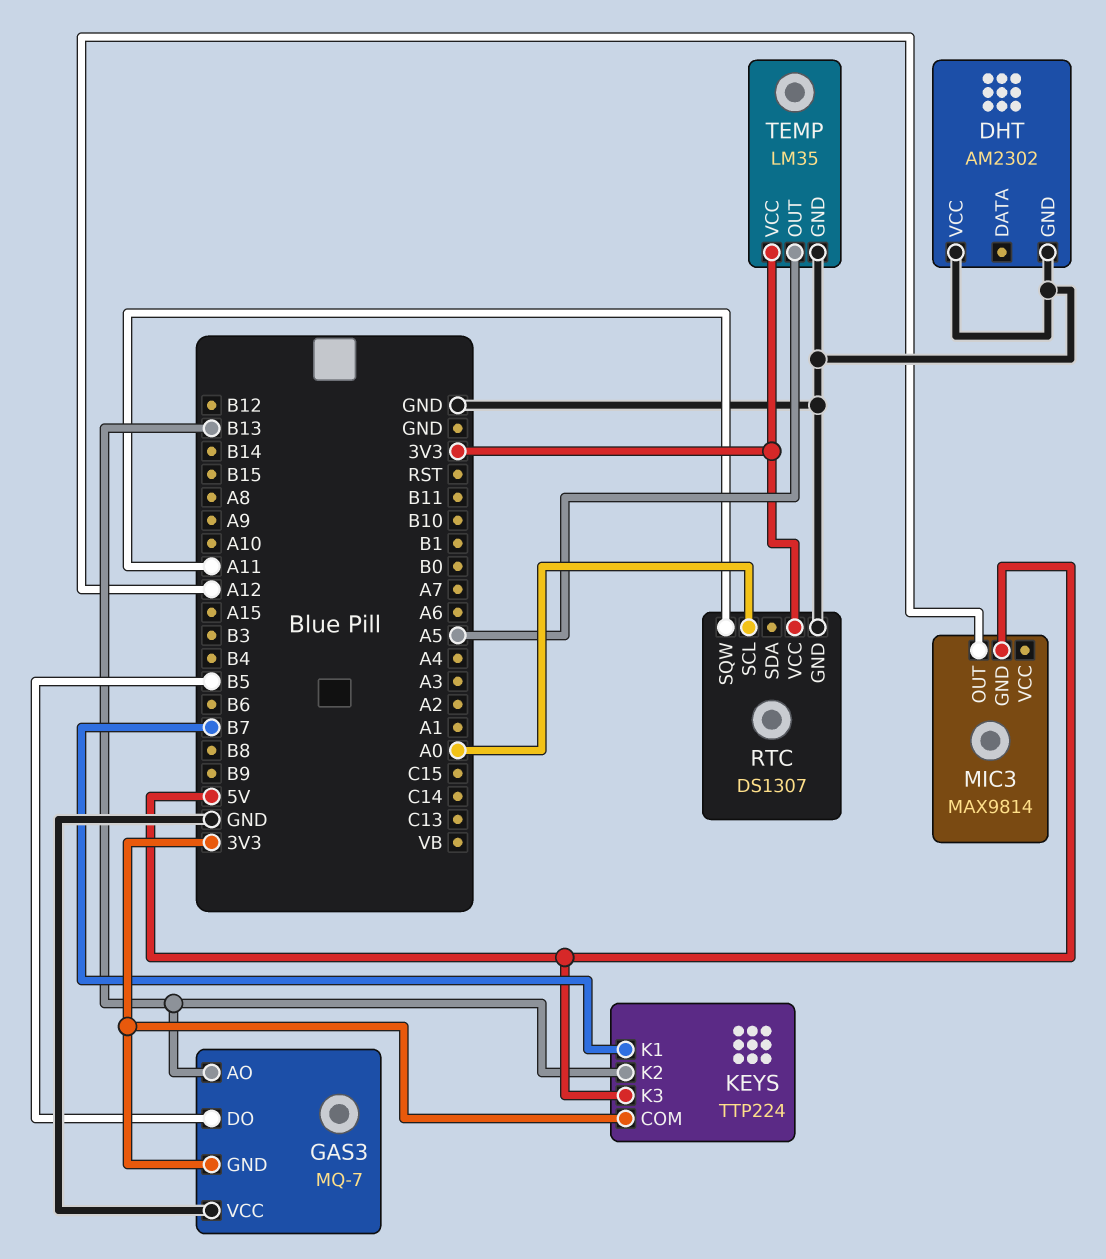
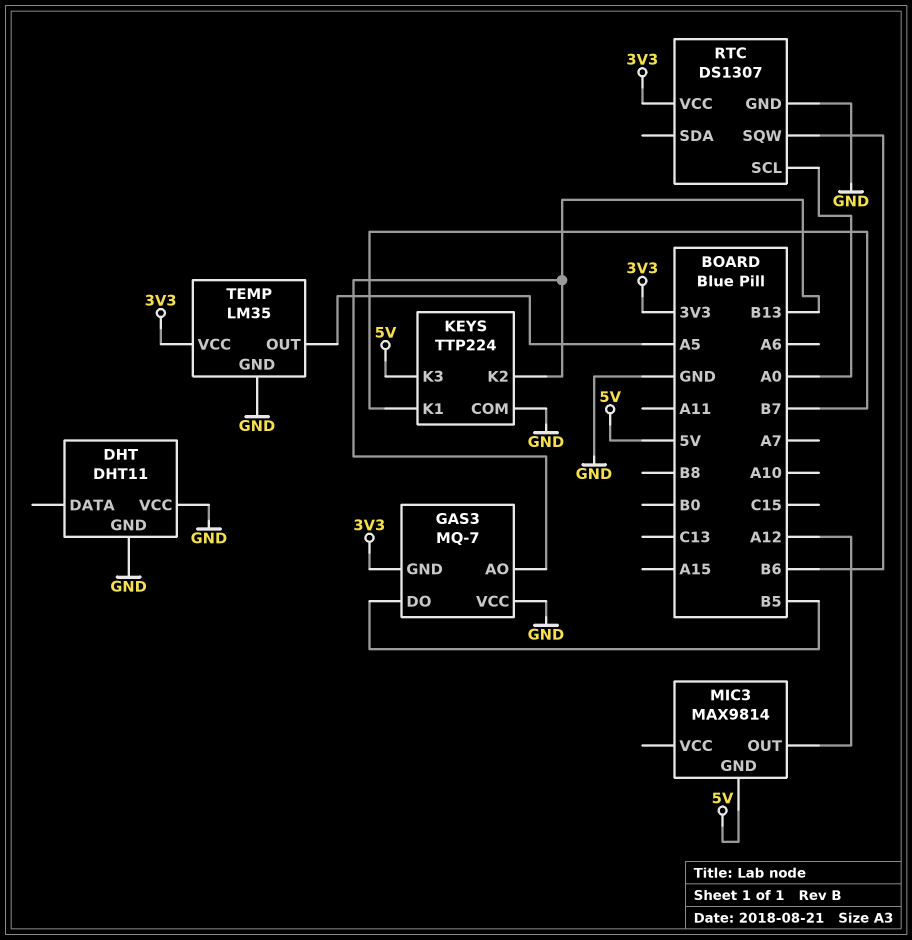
DHT: AM2302 -> DHT11
KEYS pin COM: 3V3 -> GND
RTC pin SQW: A11 -> B6

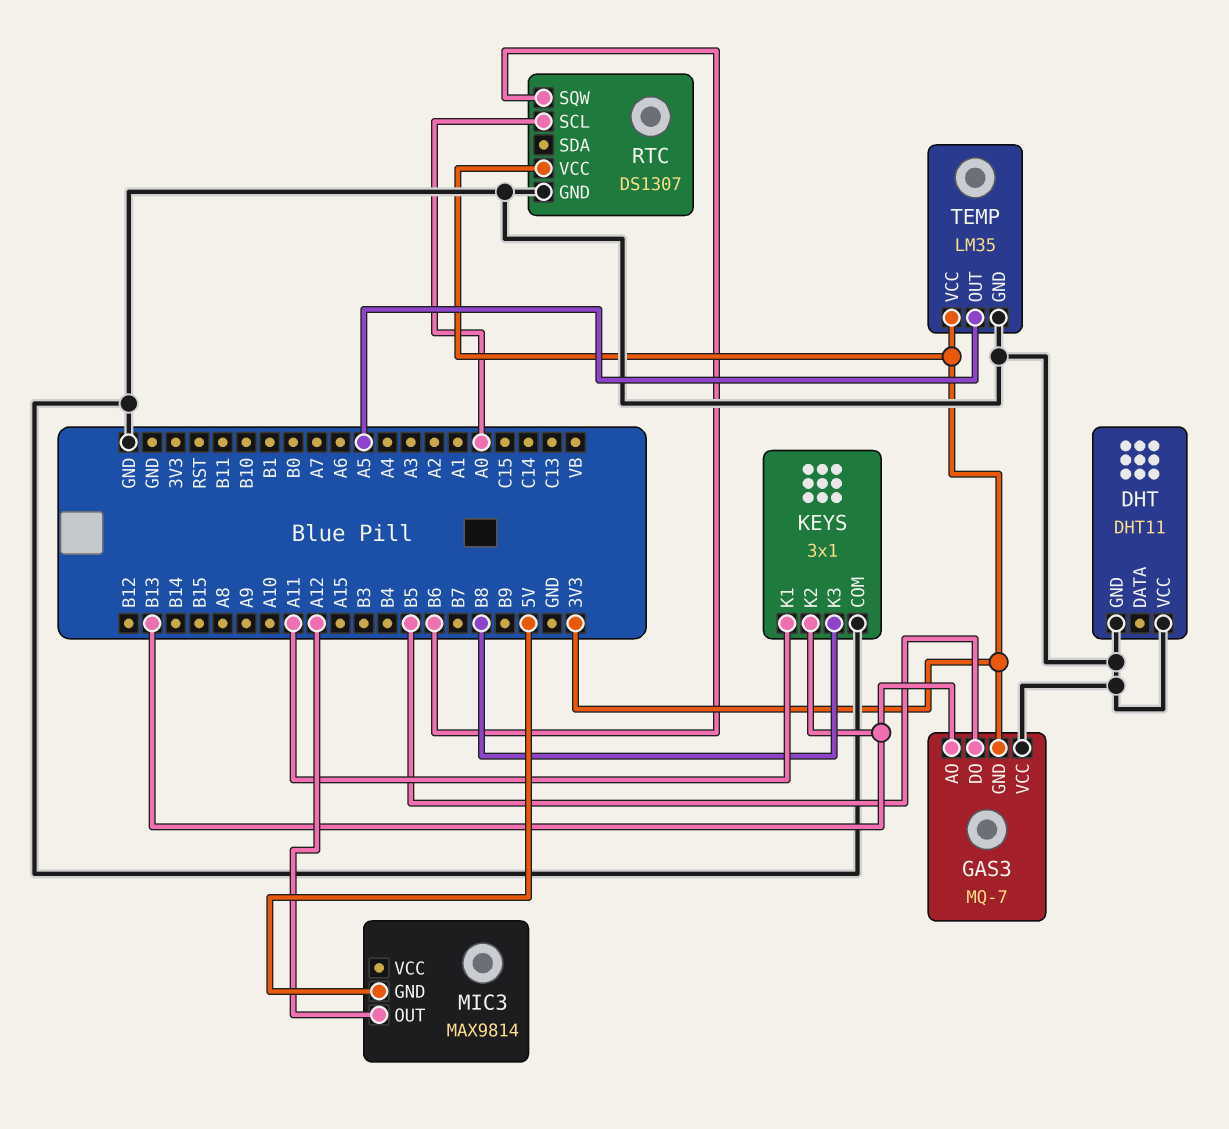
KEYS: TTP224 -> 3x1
KEYS pin K1: B7 -> A11
KEYS pin K3: 5V -> B8

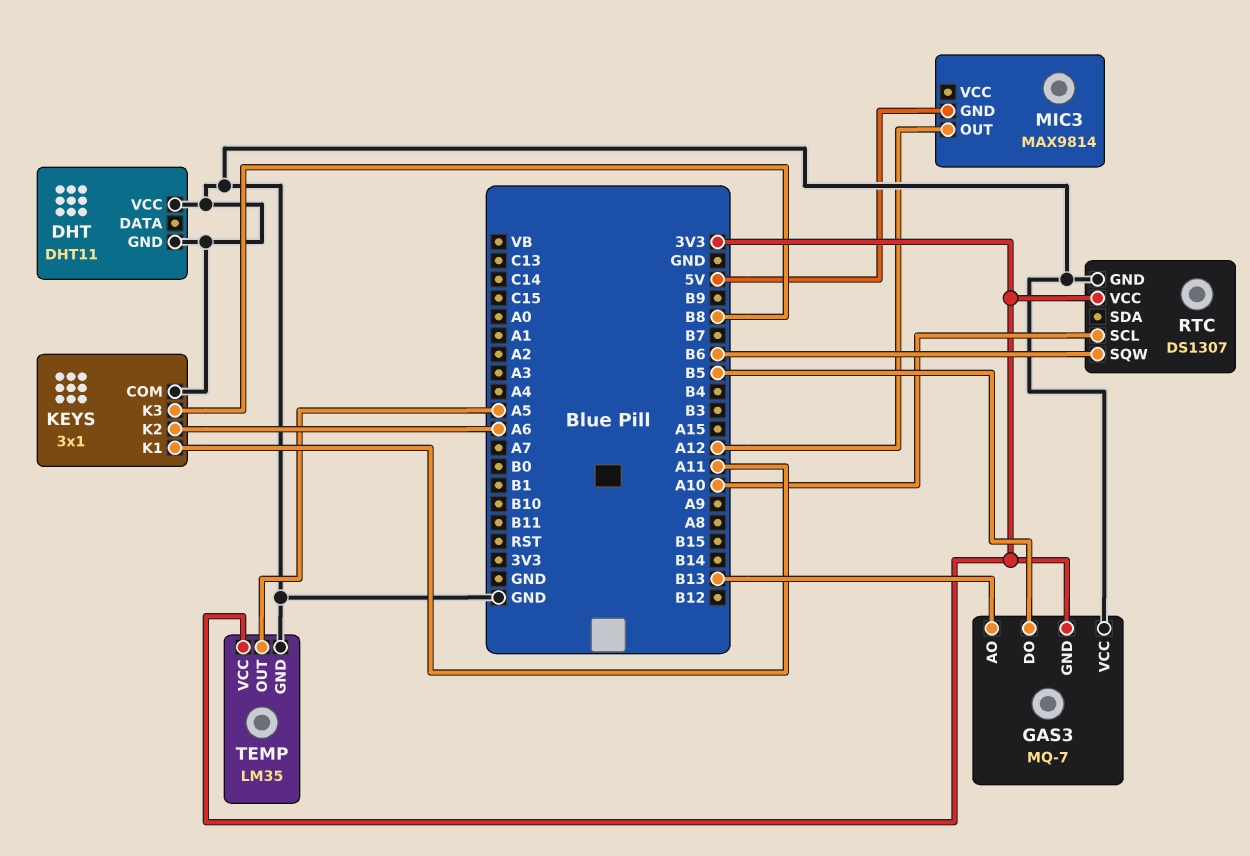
KEYS pin K2: B13 -> A6
RTC pin SCL: A0 -> A10

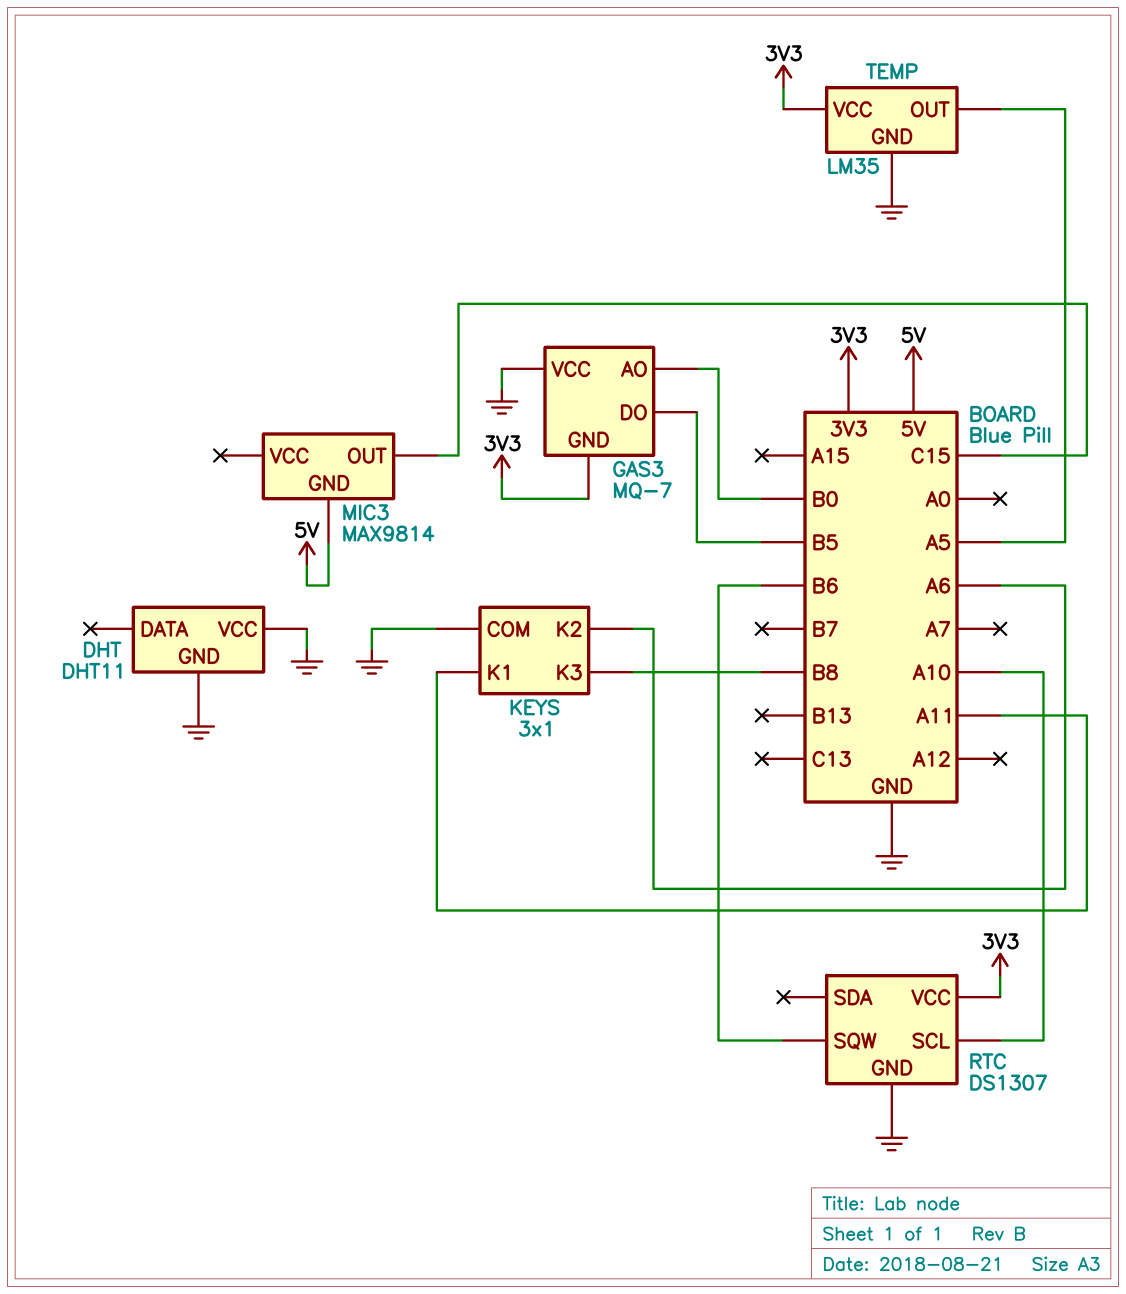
GAS3 pin AO: B13 -> B0
MIC3 pin OUT: A12 -> C15

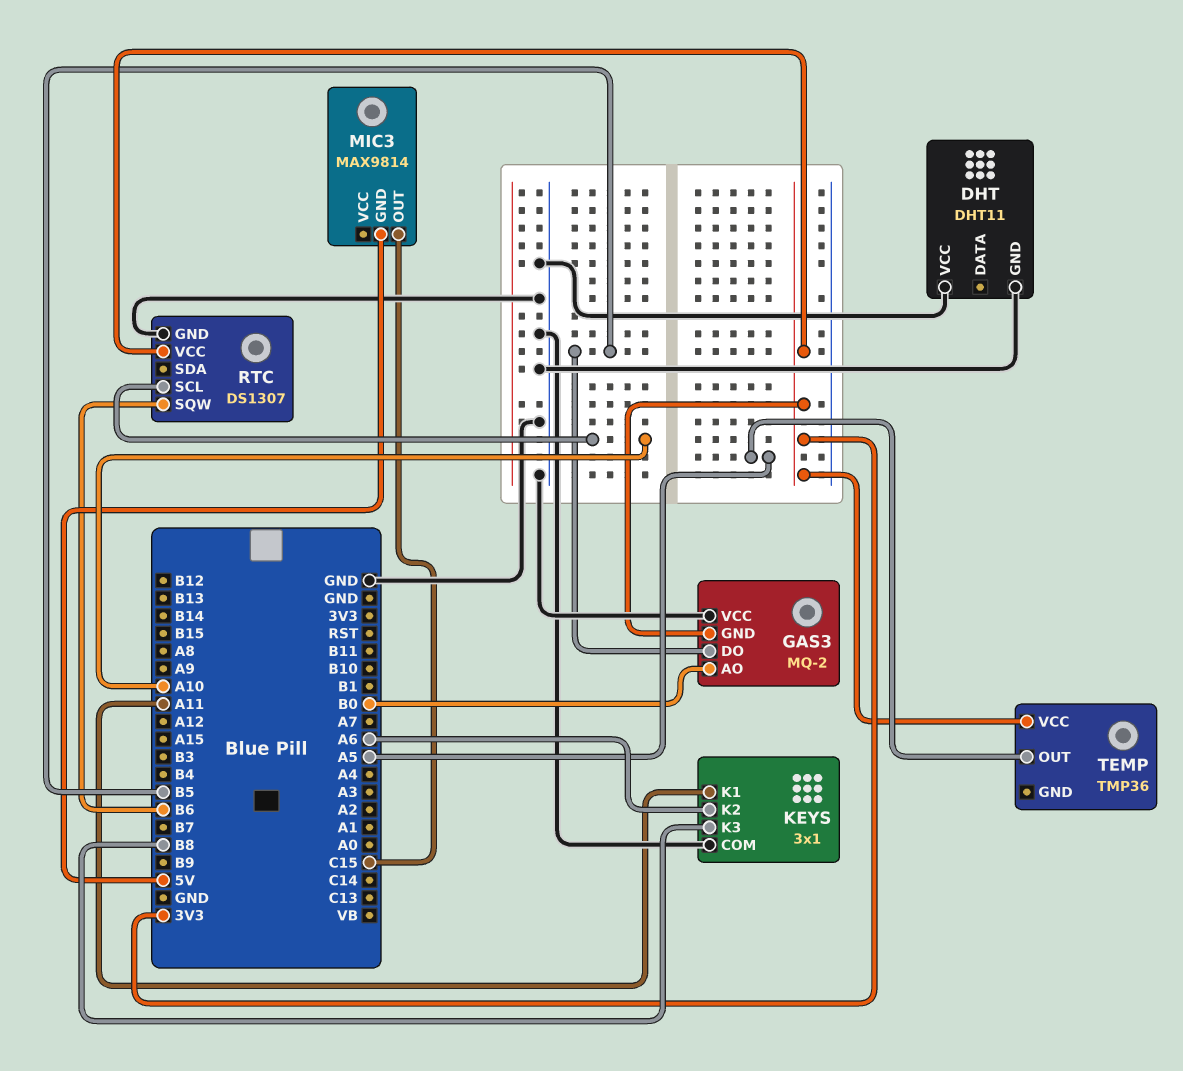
GAS3: MQ-7 -> MQ-2
TEMP: LM35 -> TMP36
TEMP pin GND: GND -> none

